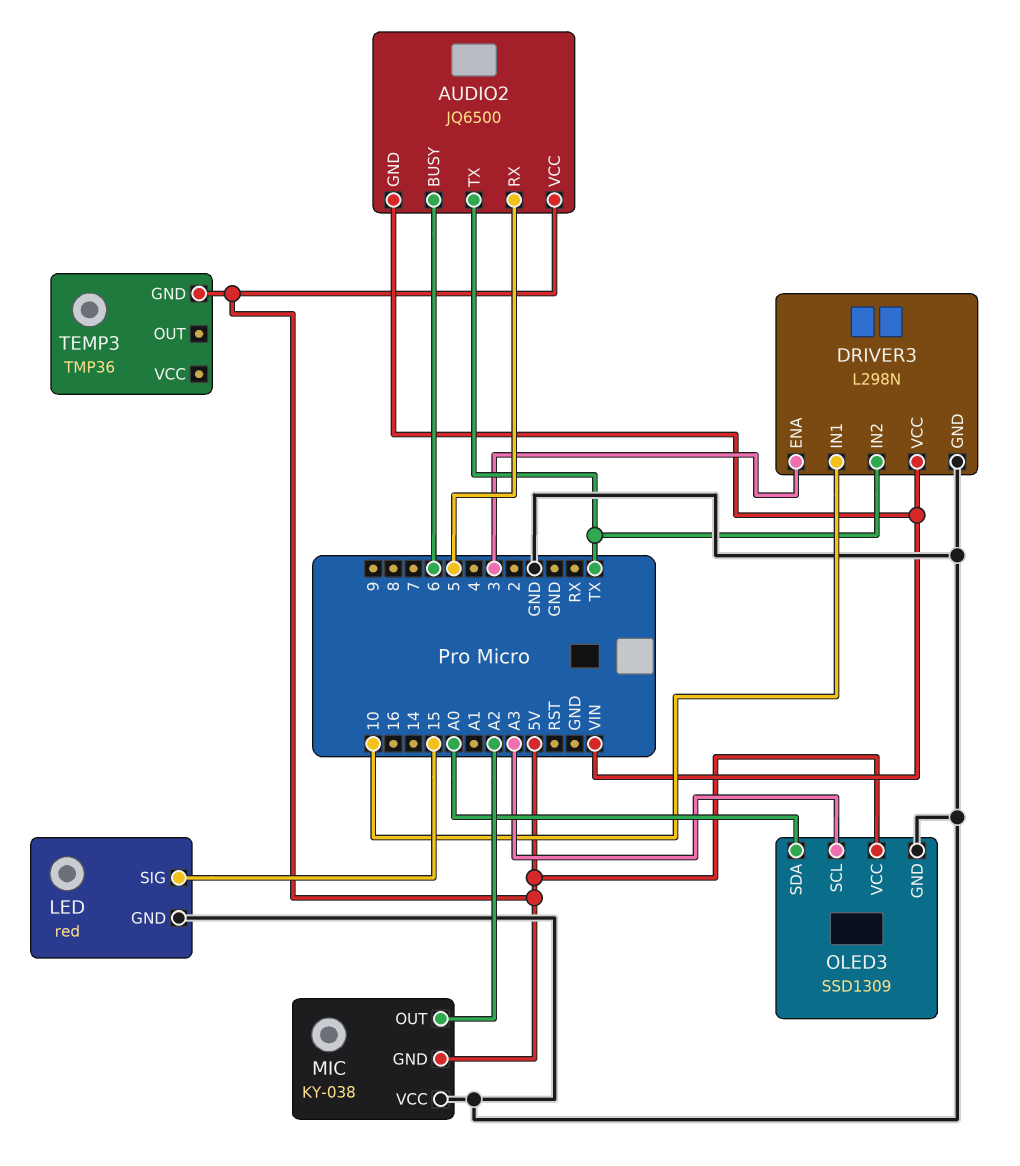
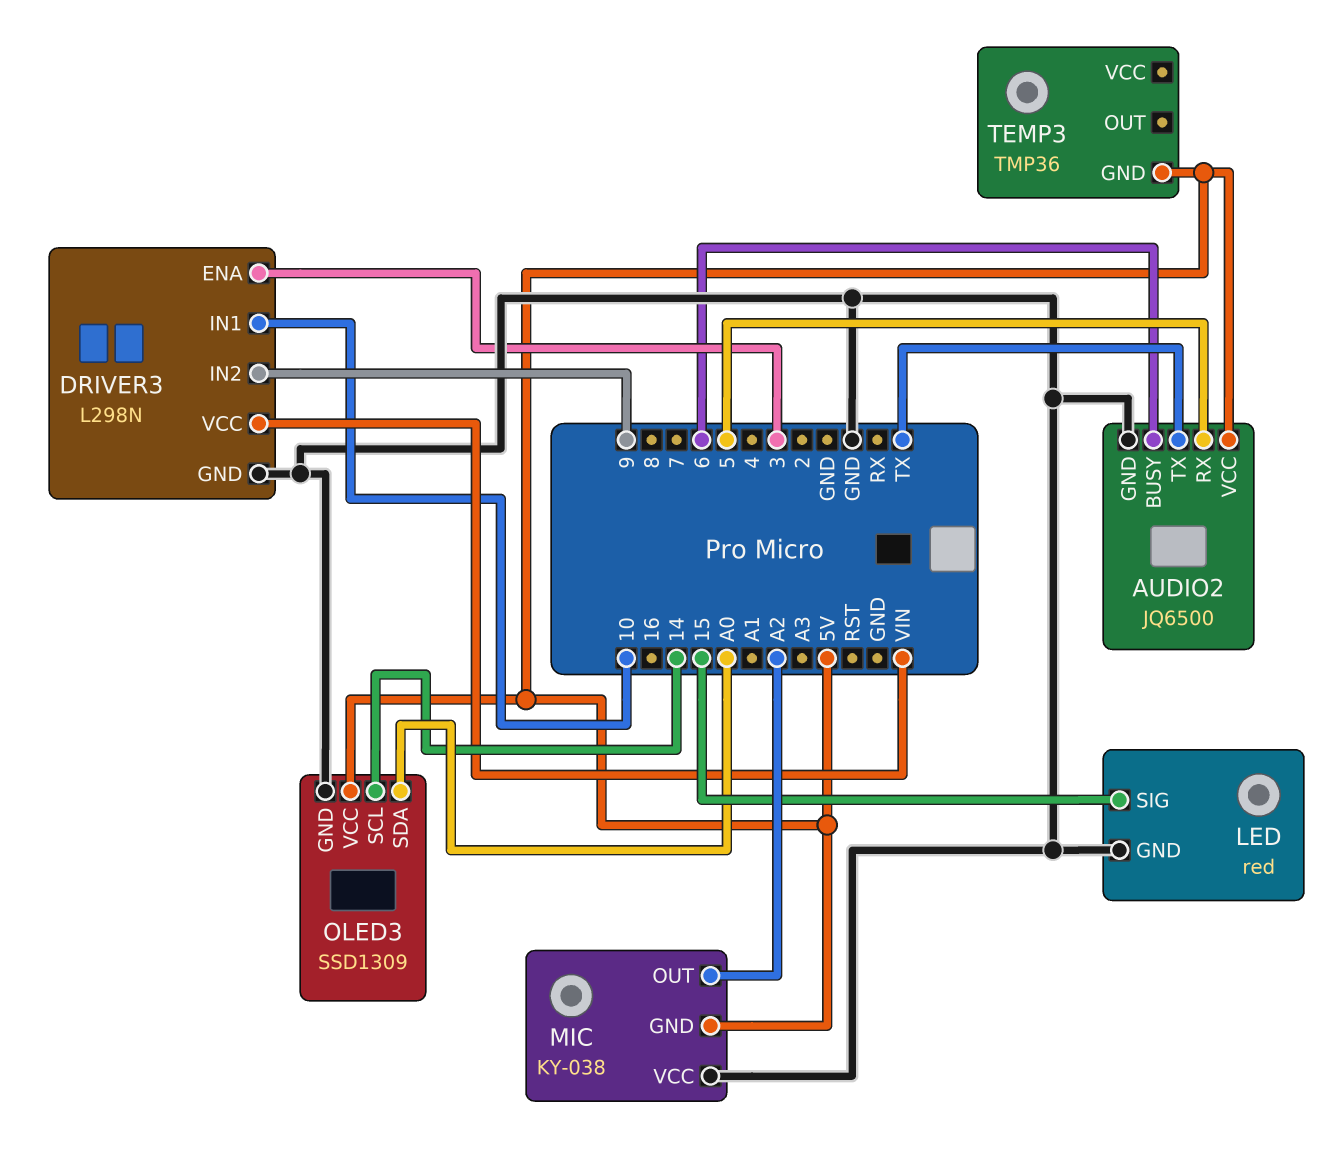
AUDIO2 pin GND: VIN -> GND
DRIVER3 pin IN2: TX -> 9
OLED3 pin SCL: A3 -> 14

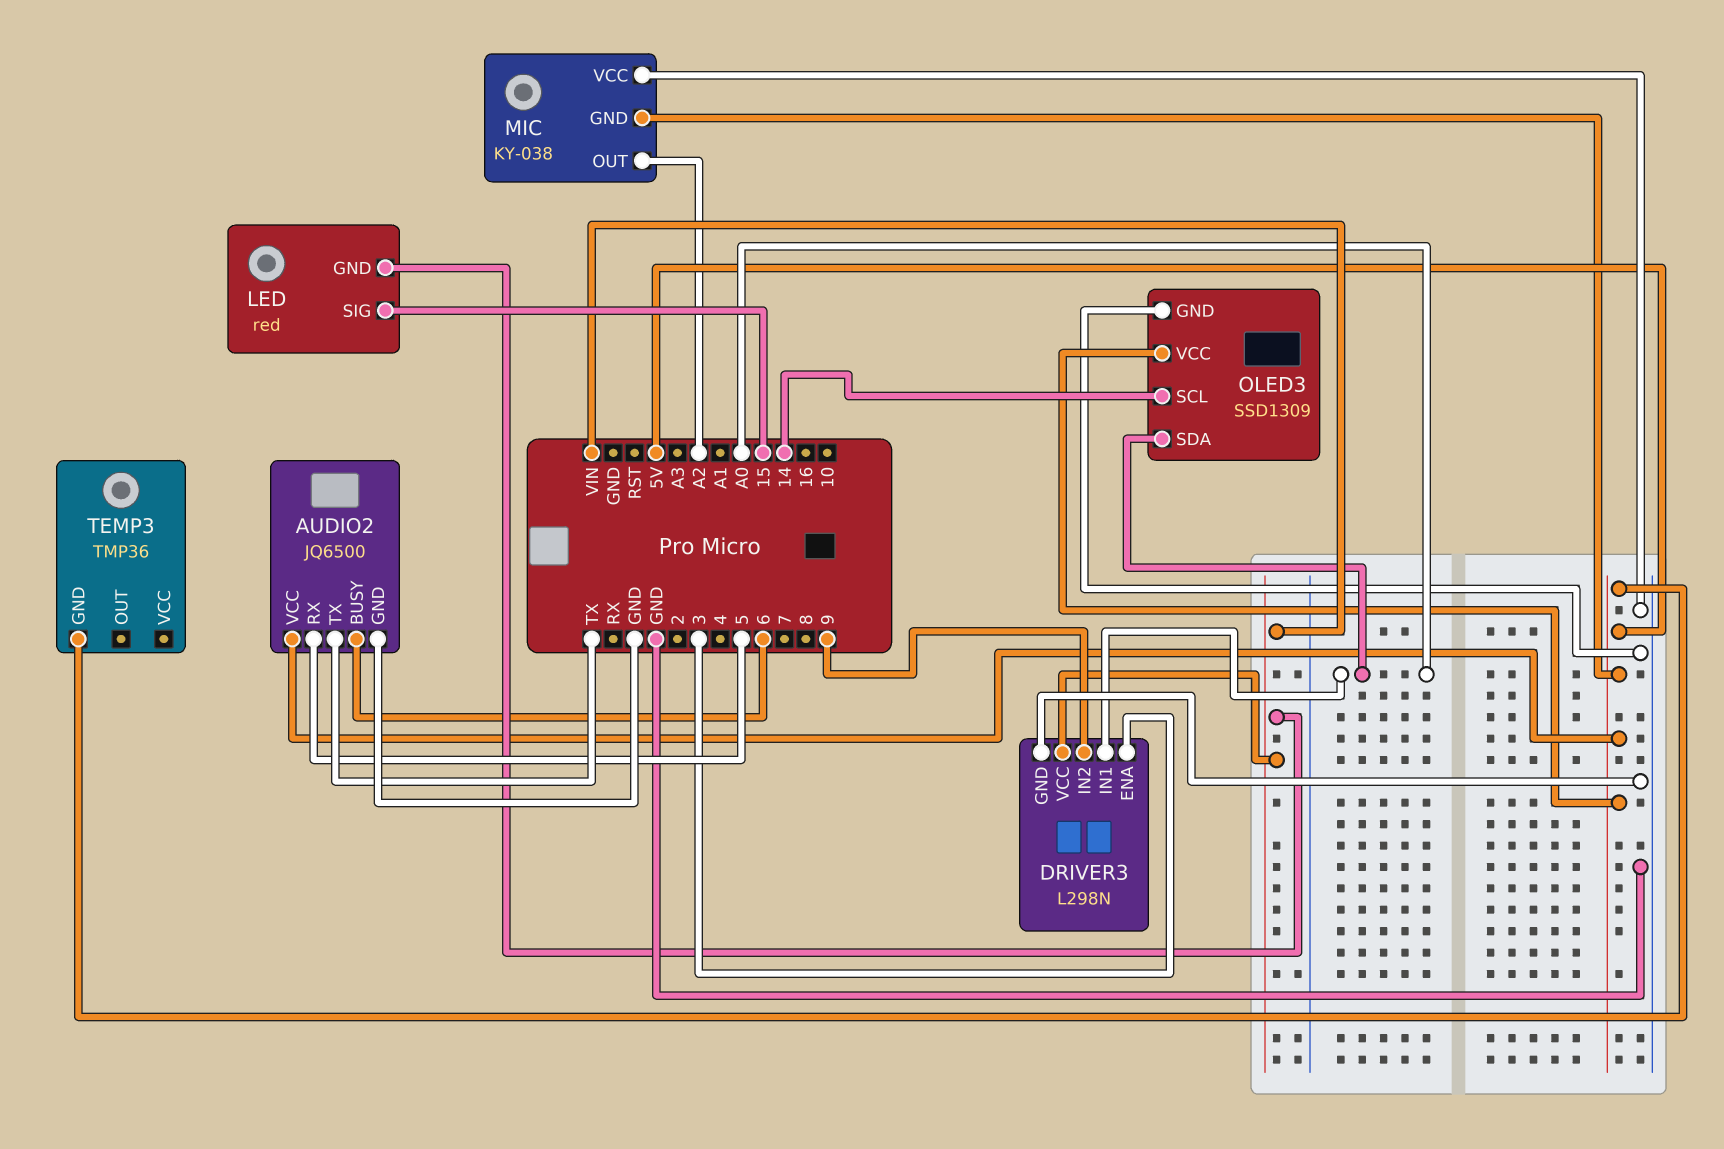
DRIVER3 pin IN1: 10 -> A0
LED pin GND: GND -> VIN

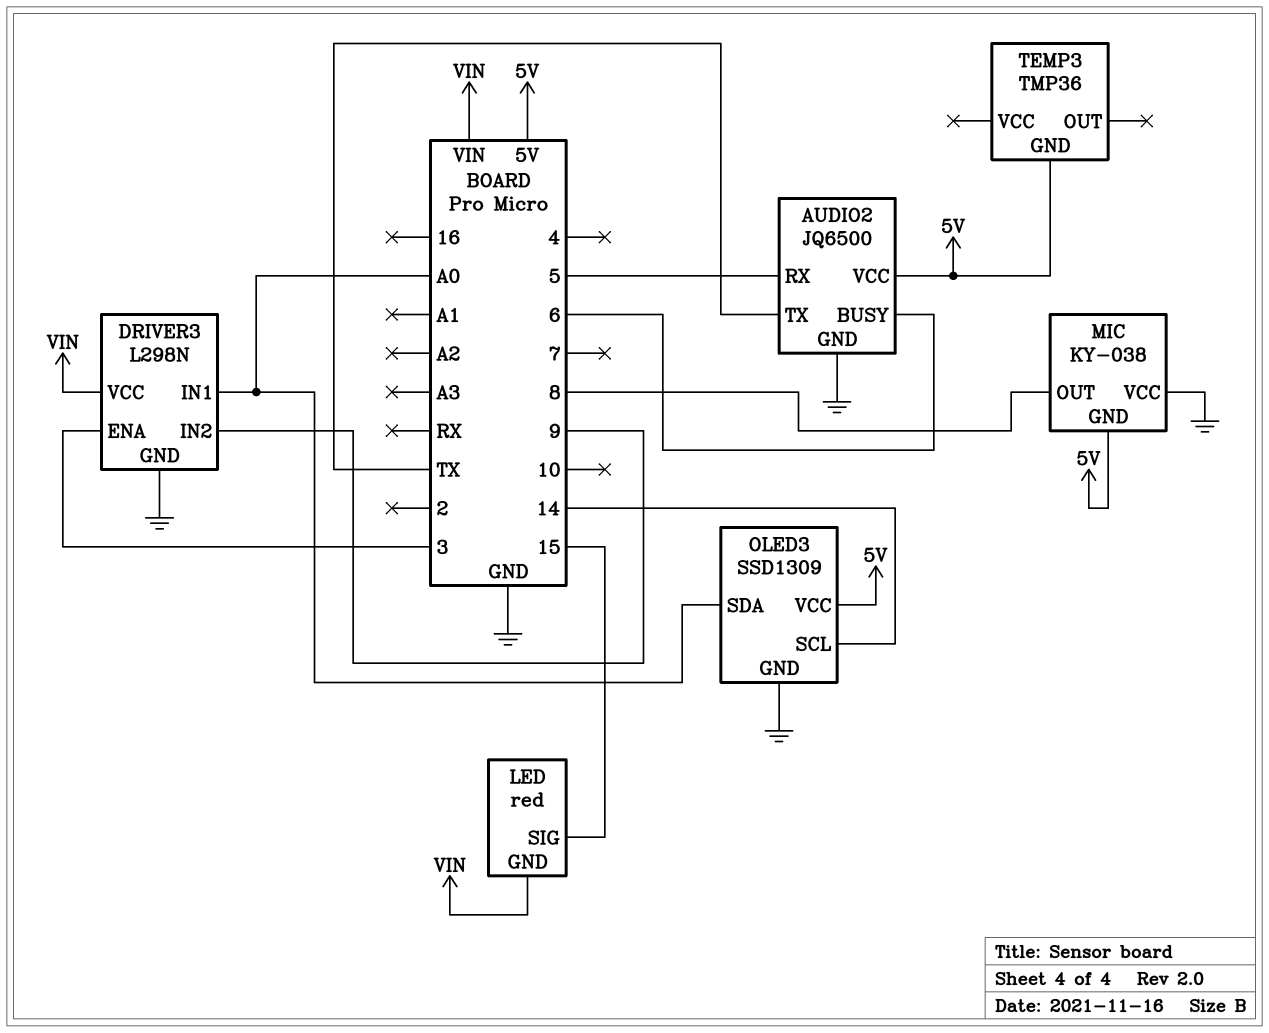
MIC pin OUT: A2 -> 8

